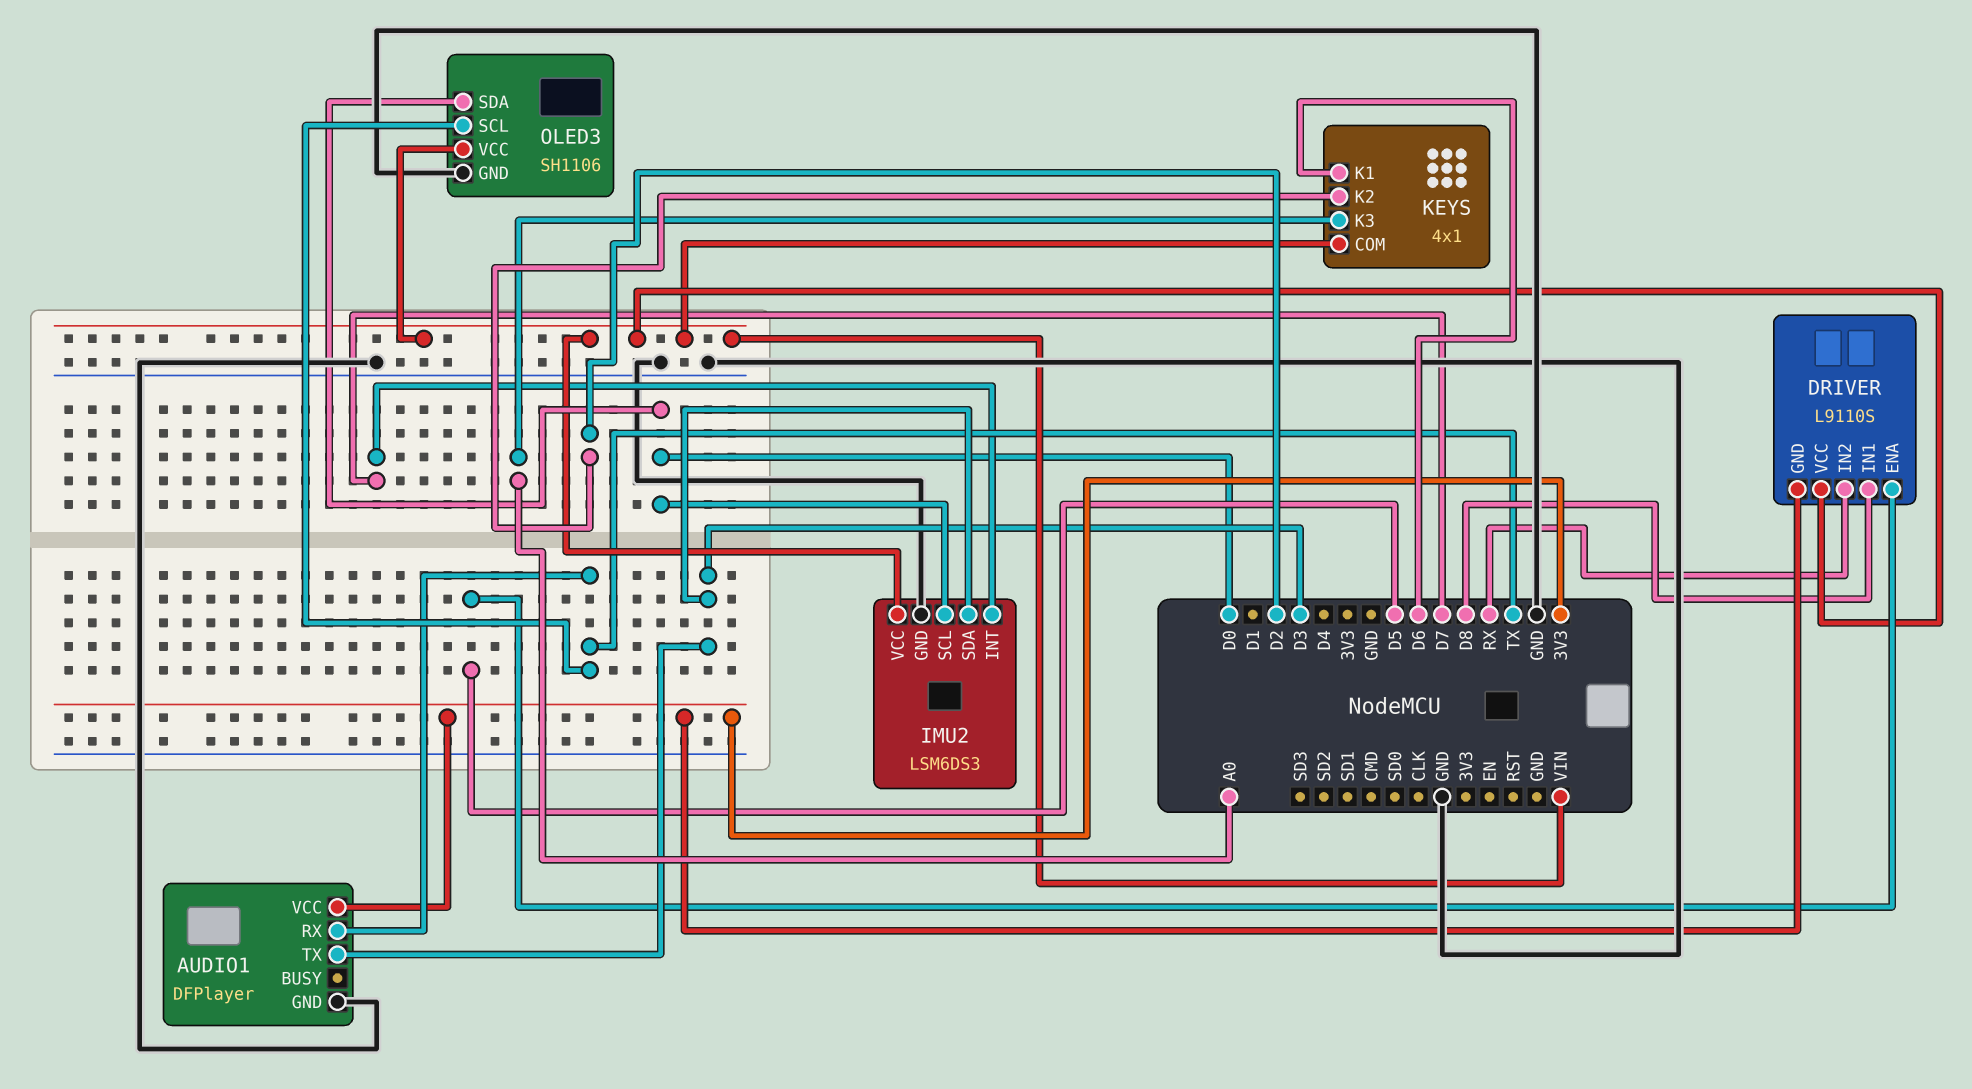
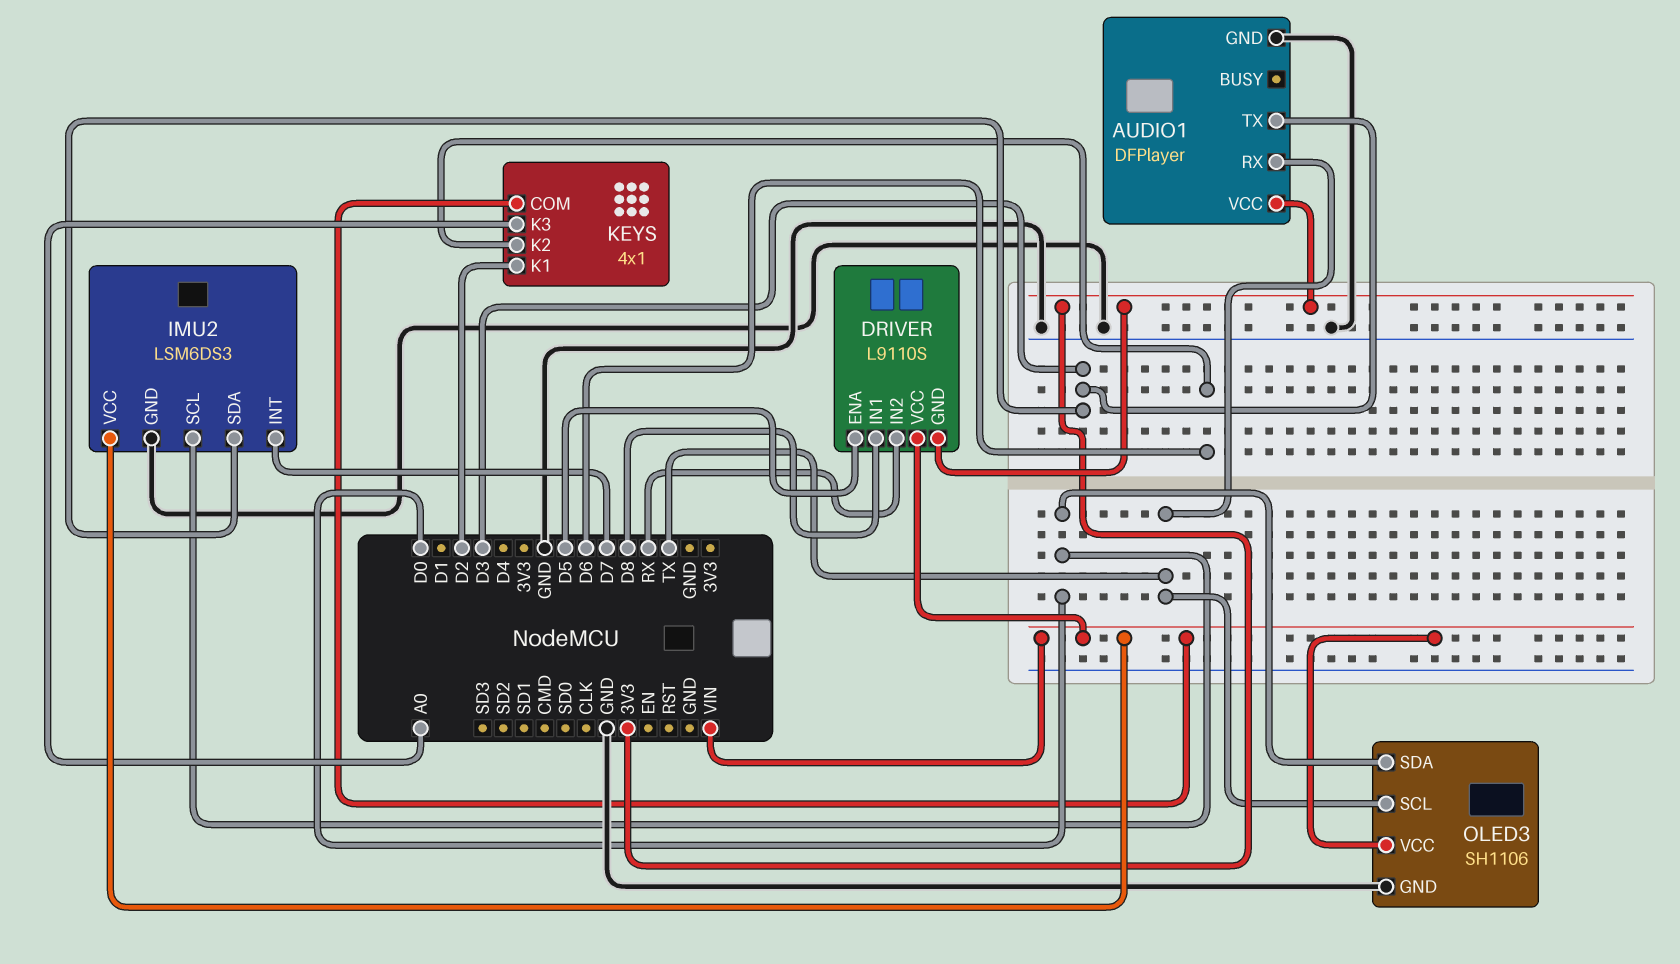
KEYS pin K1: D6 -> D2
KEYS pin K2: D2 -> D6

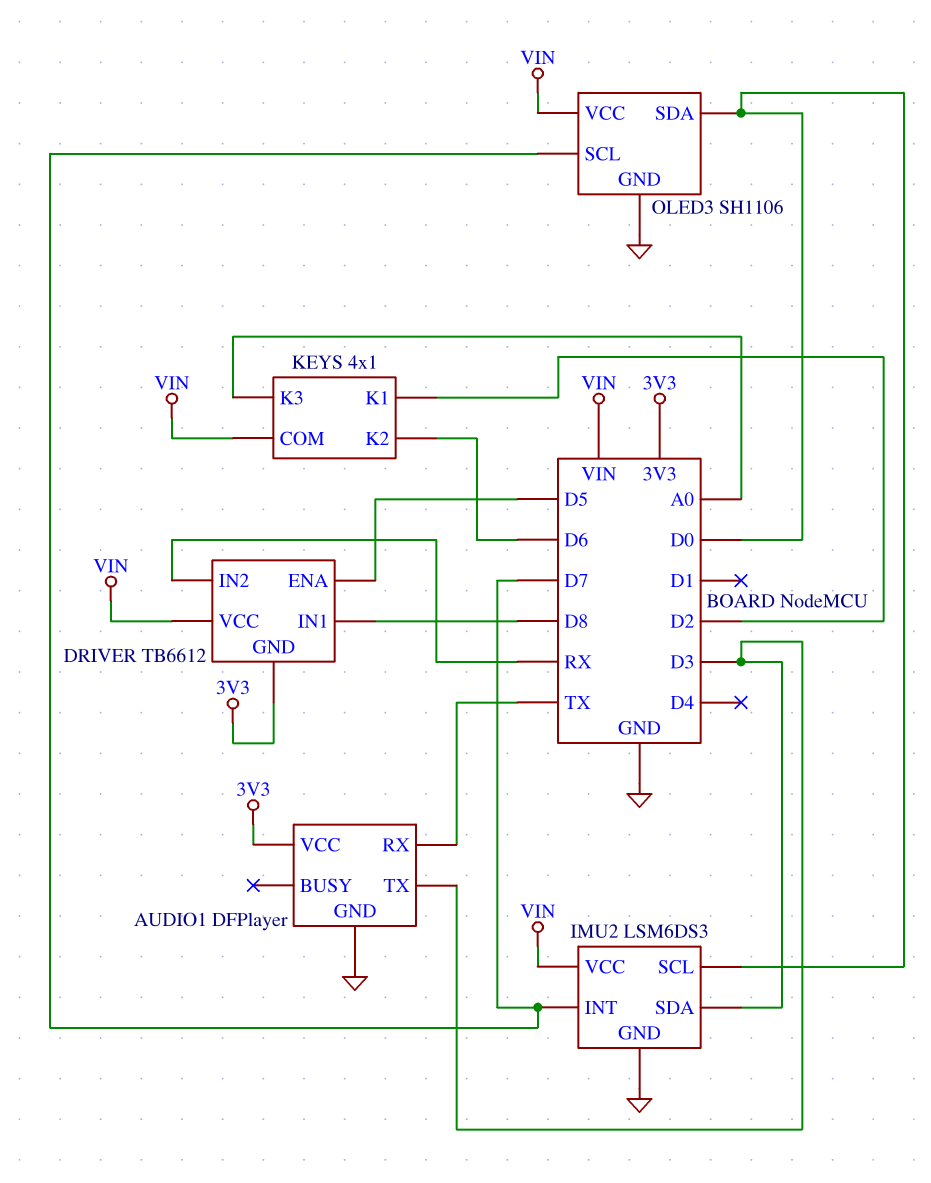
DRIVER: L9110S -> TB6612
OLED3 pin SCL: TX -> D7

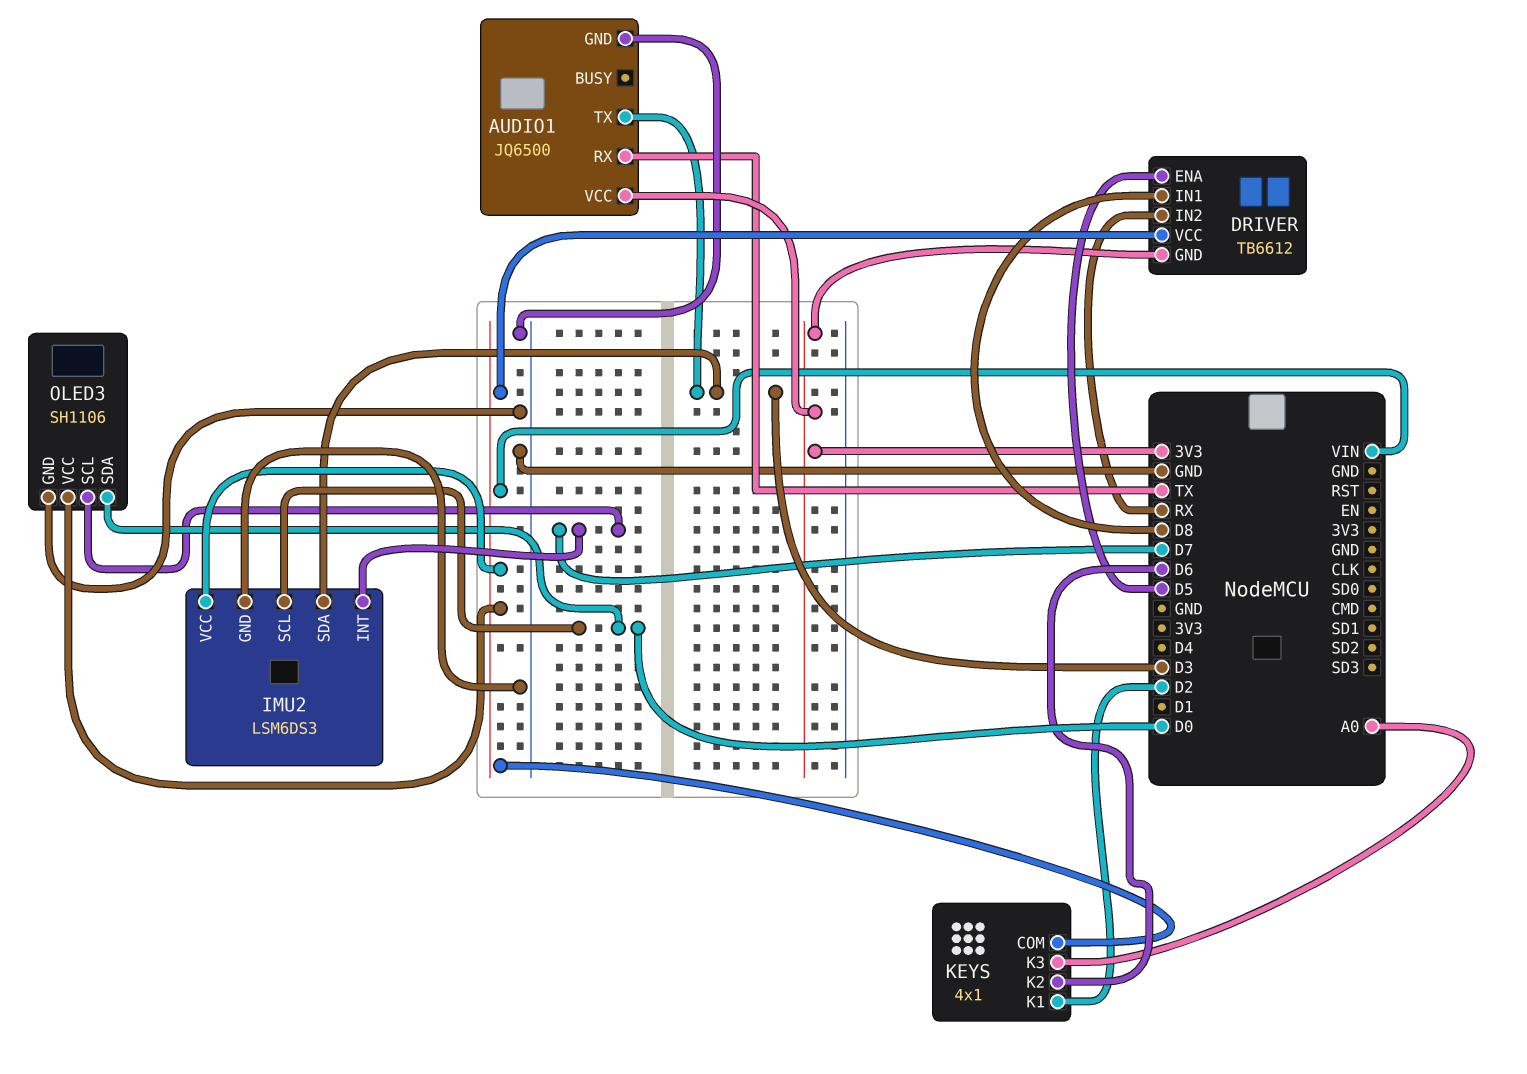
AUDIO1: DFPlayer -> JQ6500

